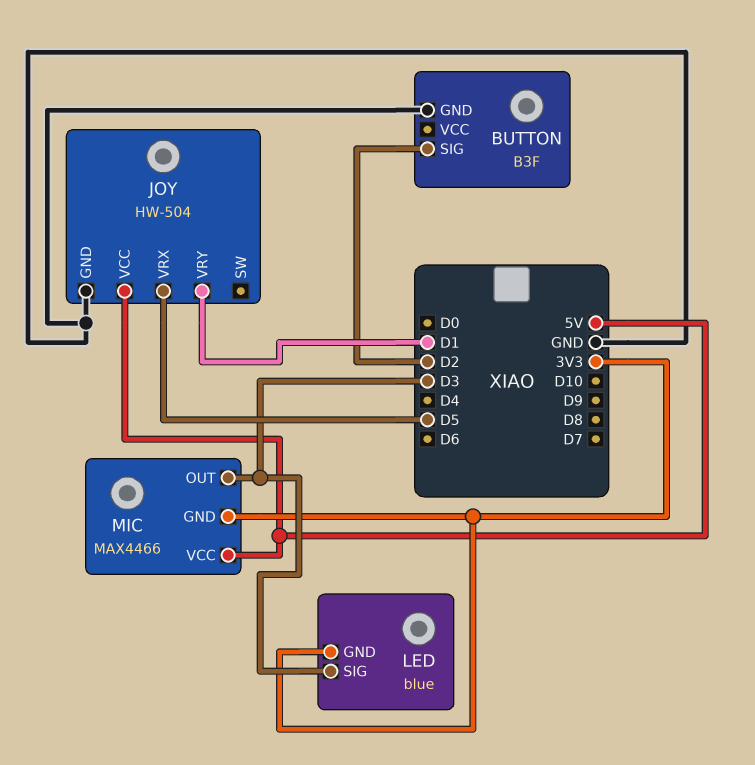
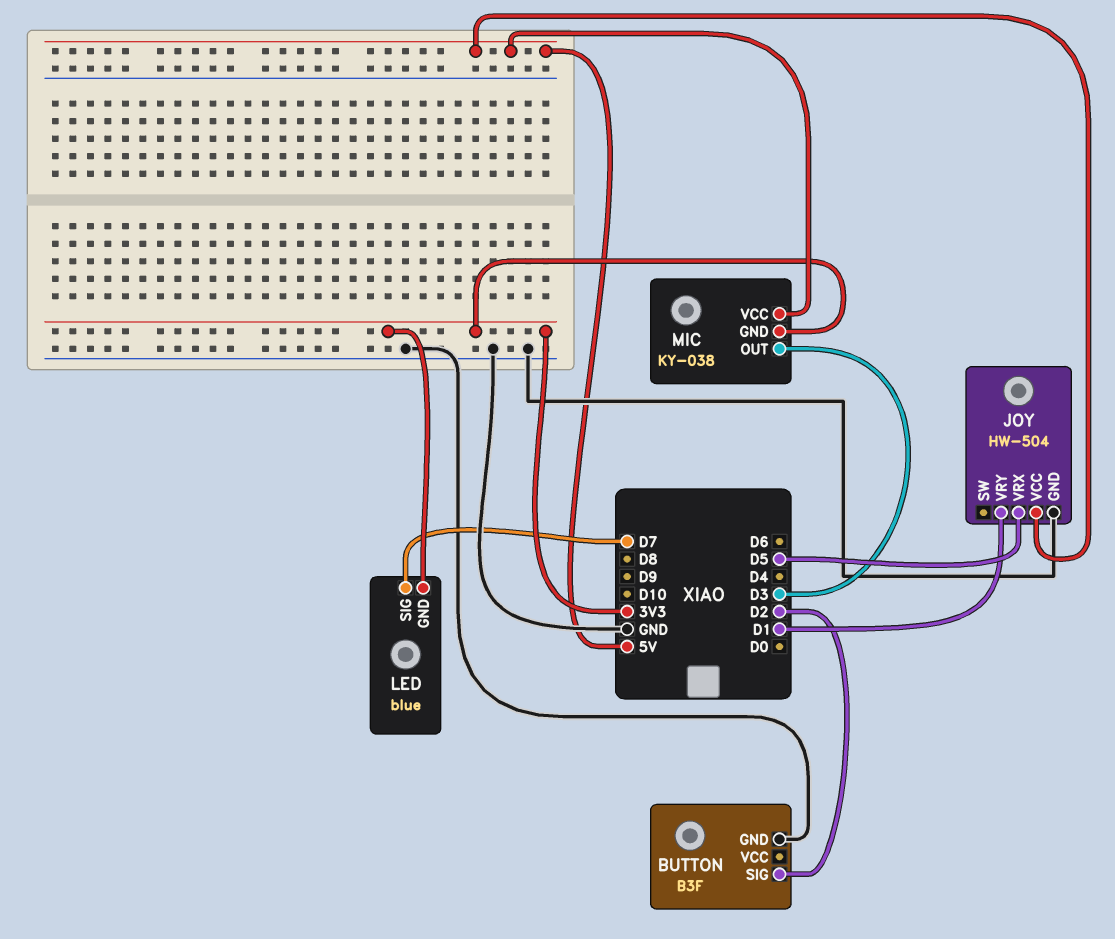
LED pin SIG: D3 -> D7
MIC: MAX4466 -> KY-038

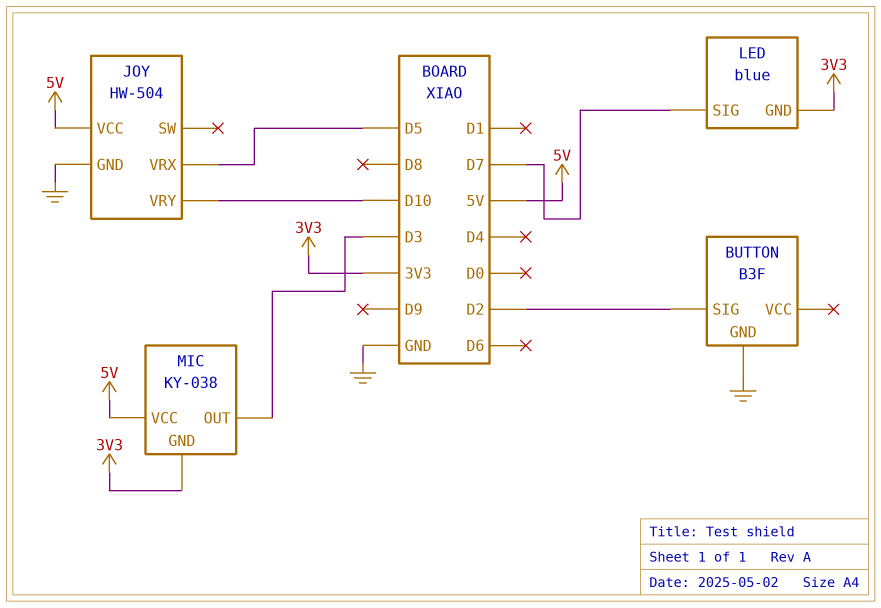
JOY pin VRY: D1 -> D10

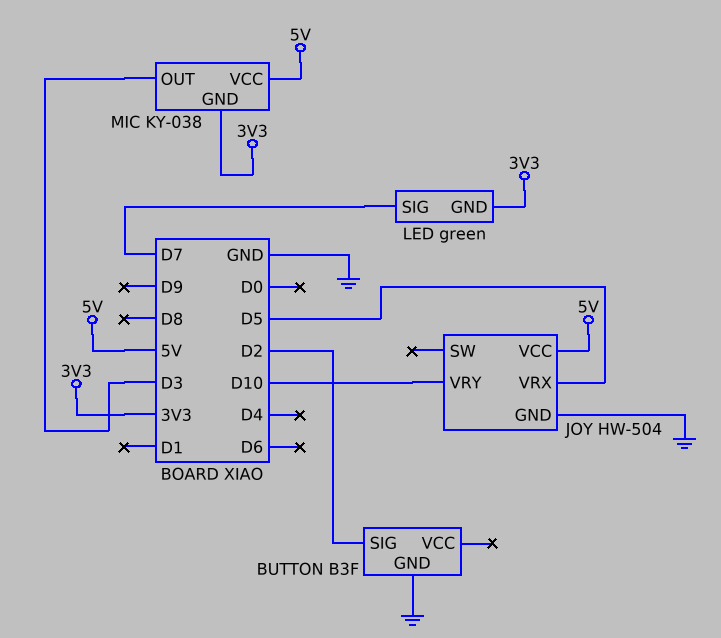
LED: blue -> green

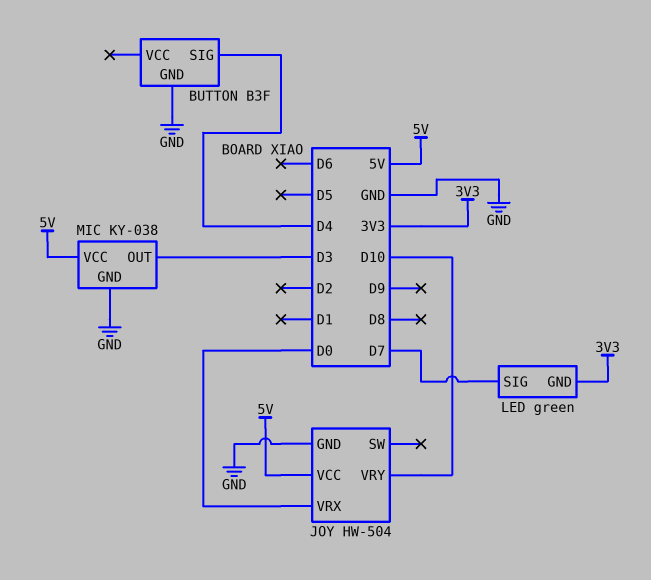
BUTTON pin SIG: D2 -> D4
JOY pin VRX: D5 -> D0
MIC pin GND: 3V3 -> GND

